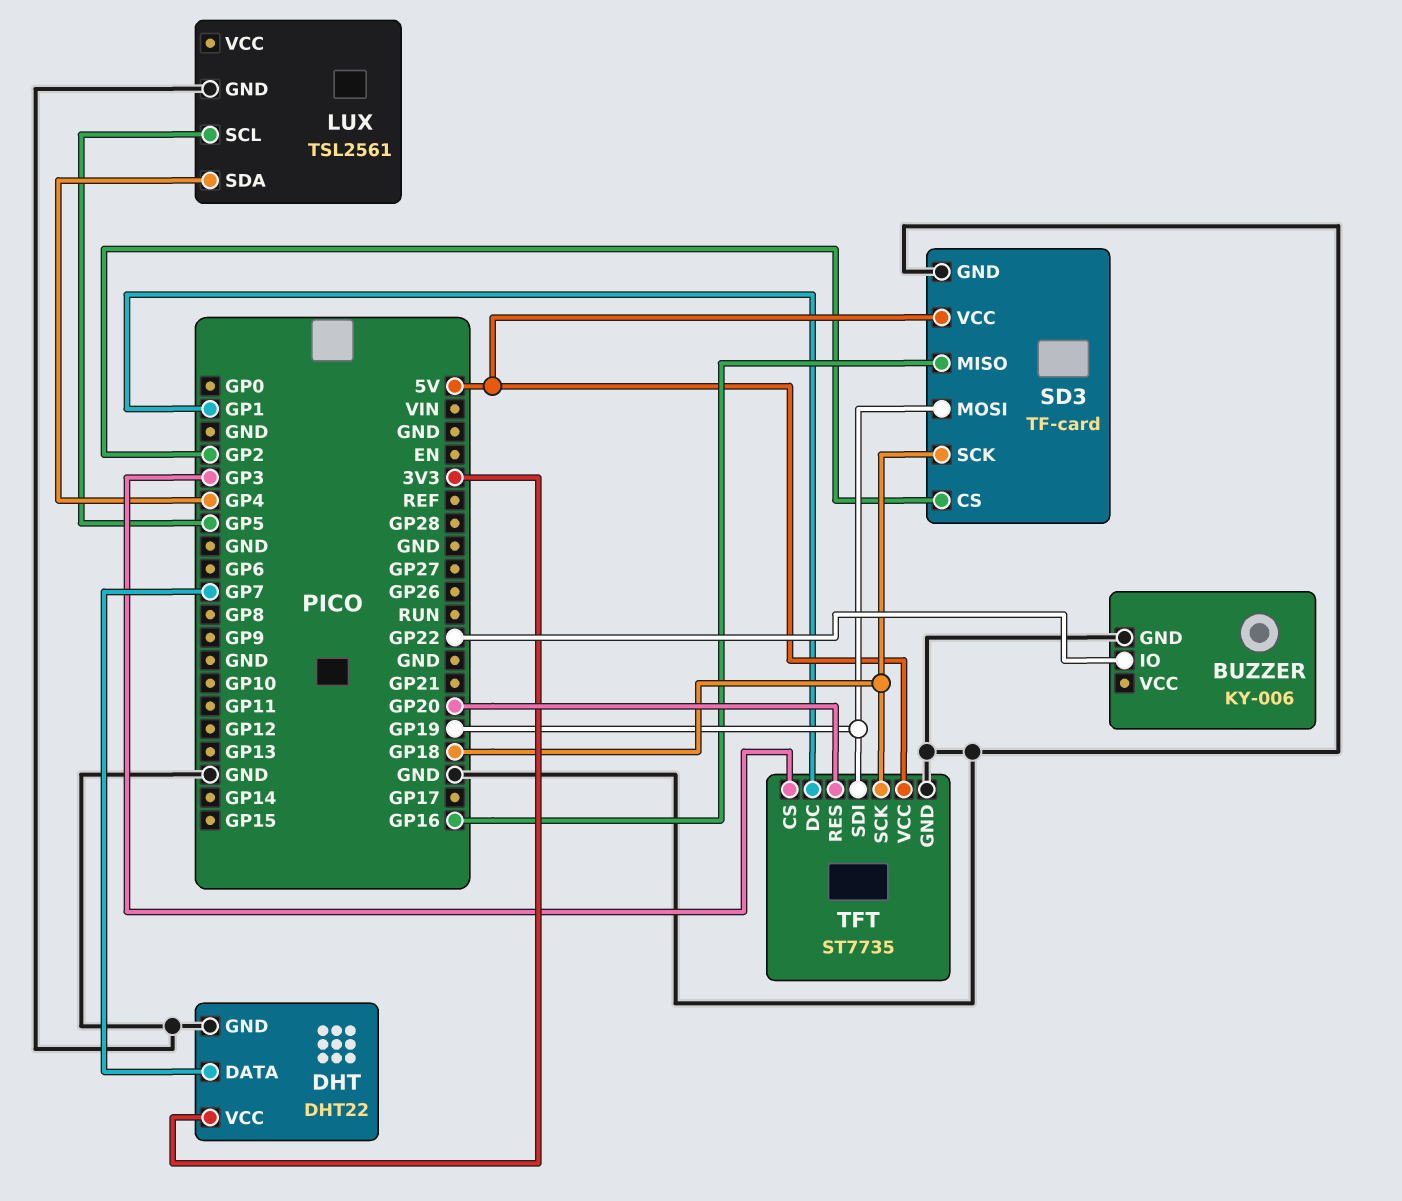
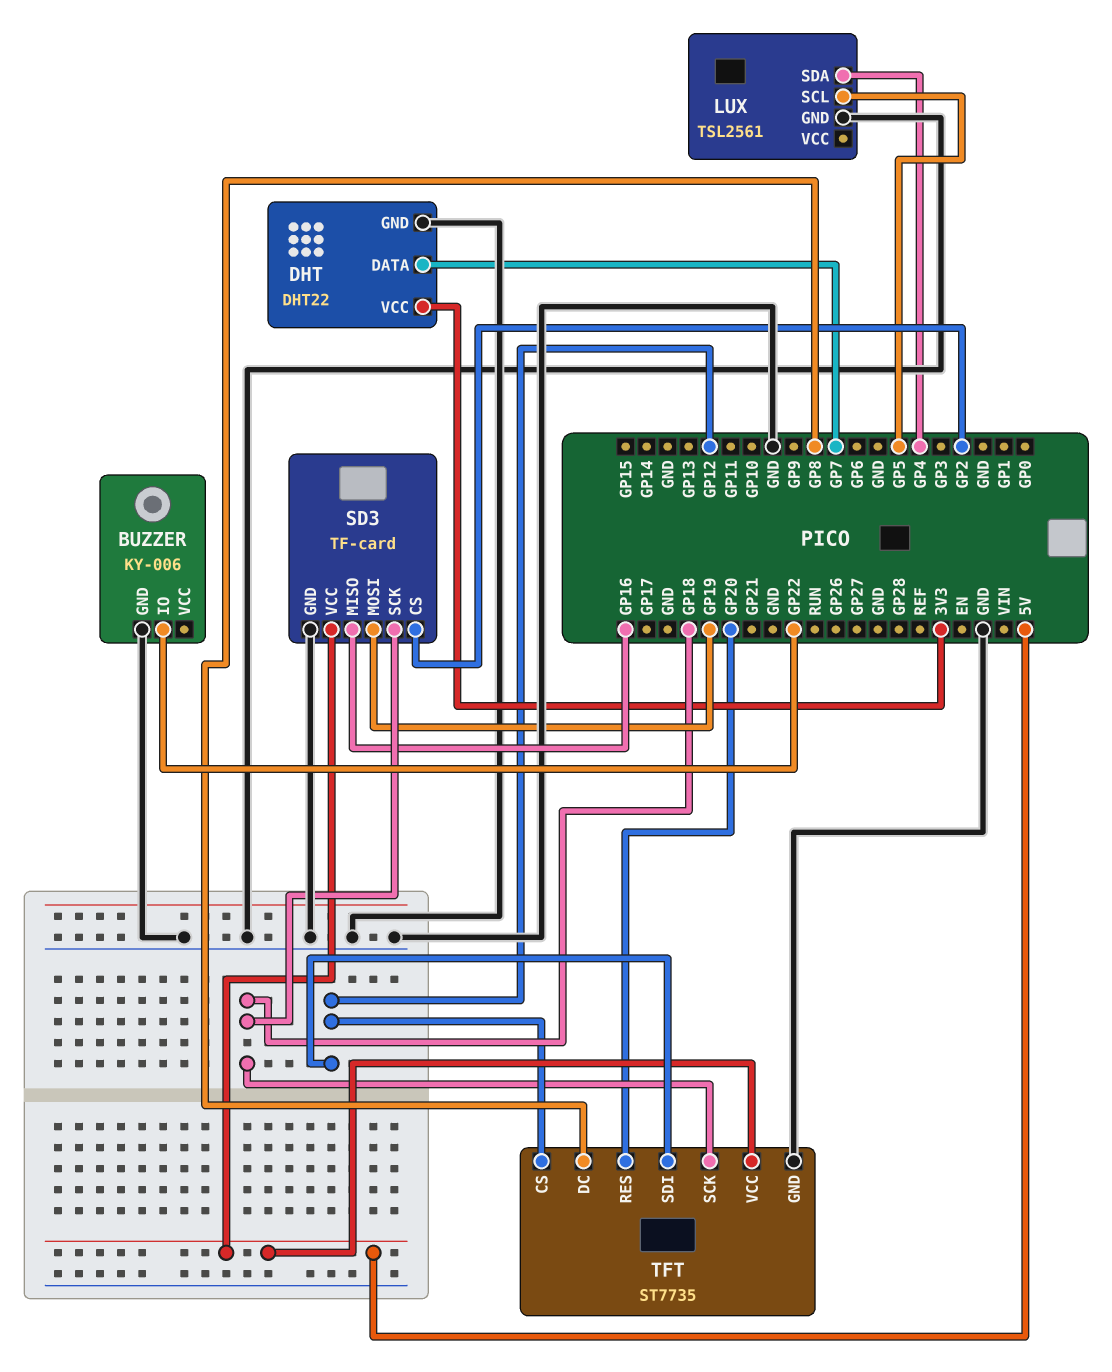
TFT pin CS: GP3 -> GP12
TFT pin DC: GP1 -> GP8
TFT pin SDI: GP19 -> GP12

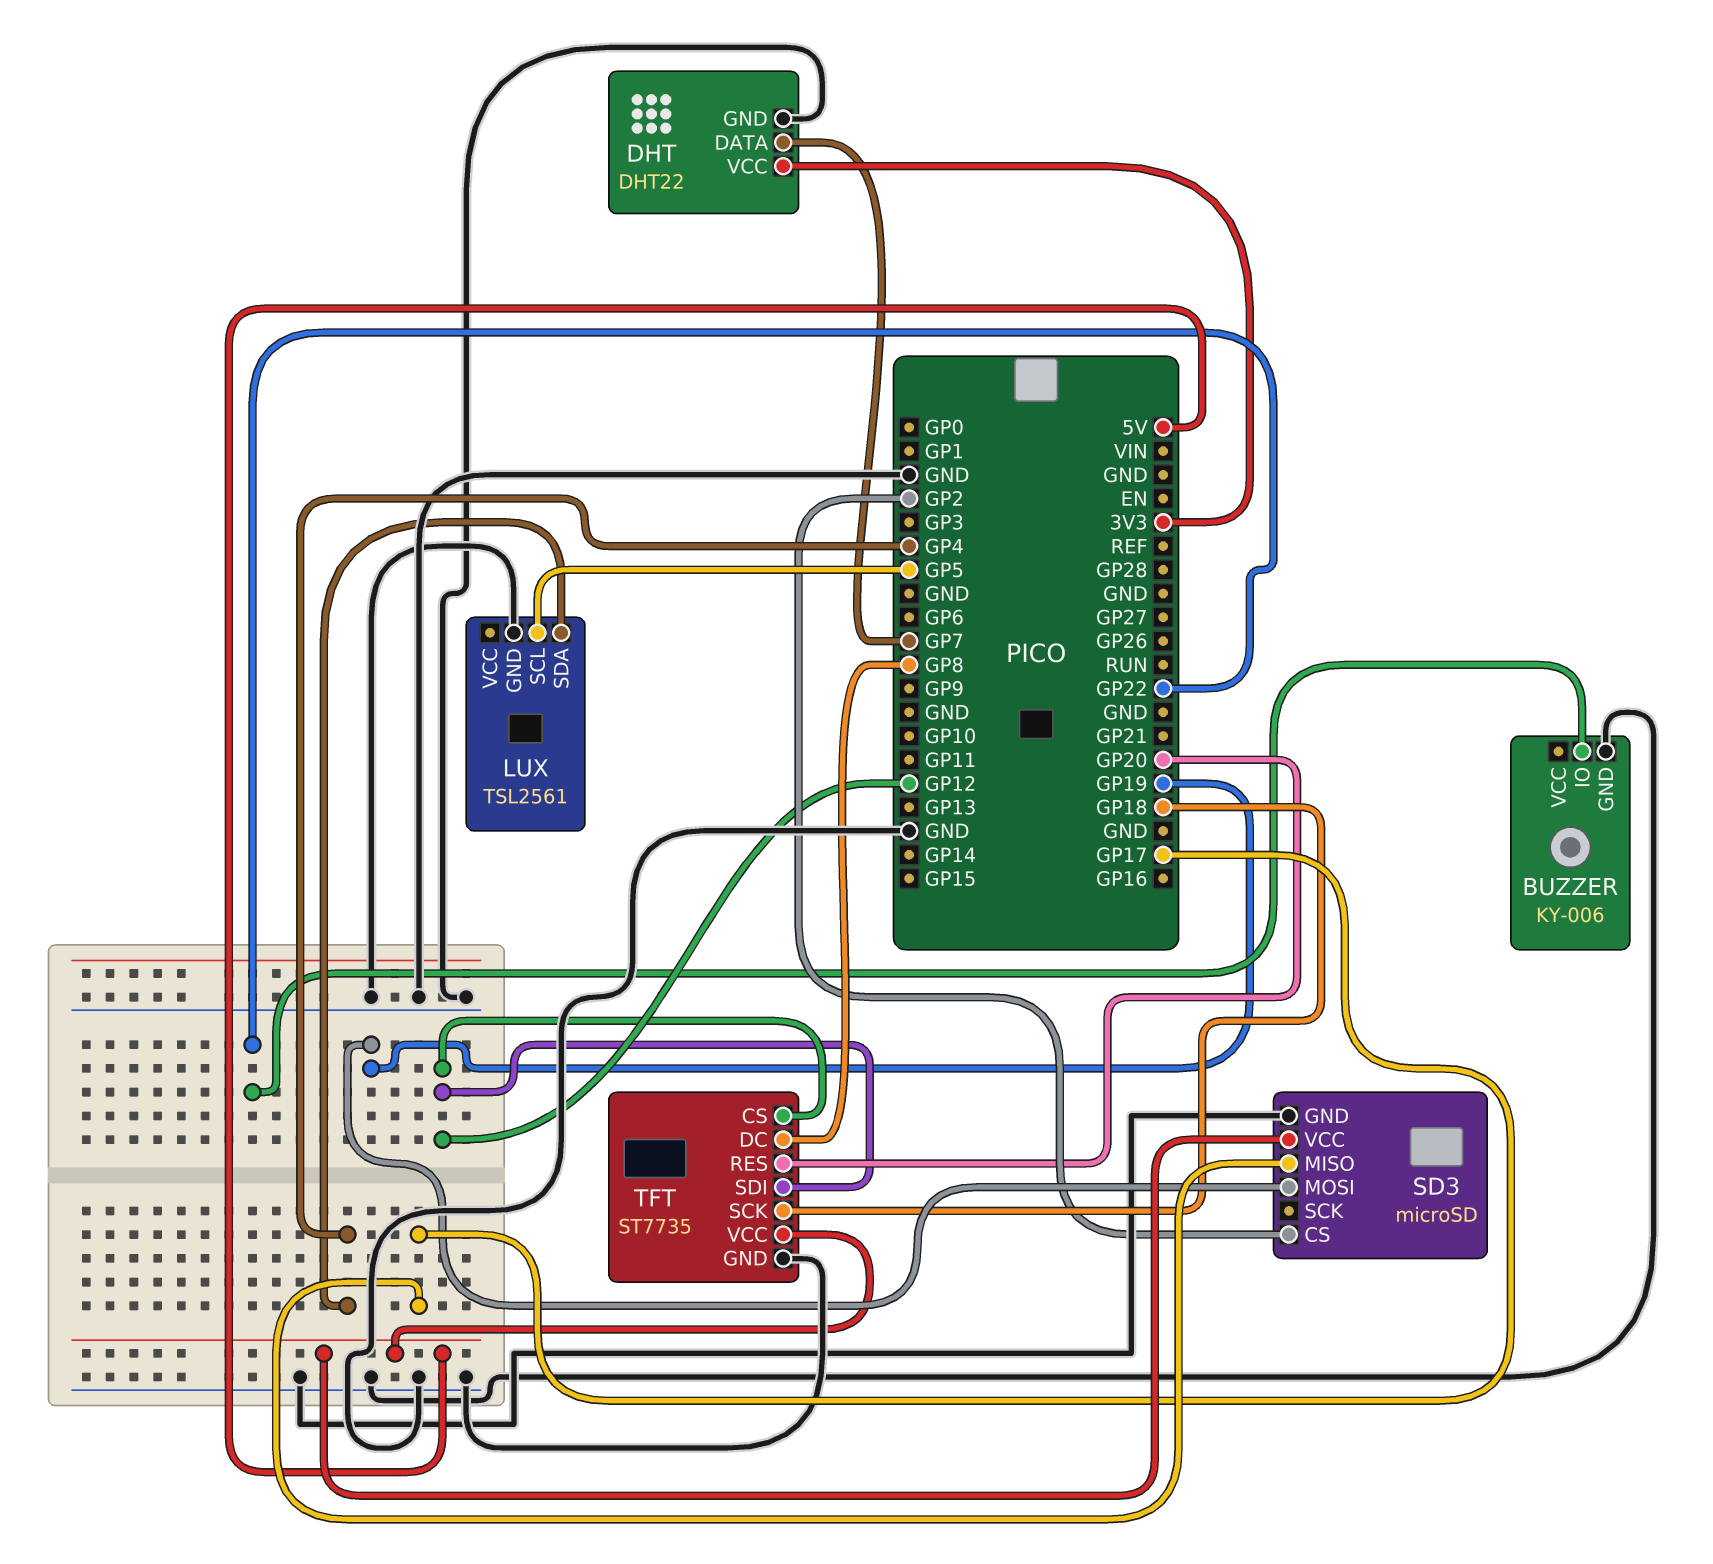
SD3: TF-card -> microSD
SD3 pin MISO: GP16 -> GP17
SD3 pin SCK: GP18 -> none

